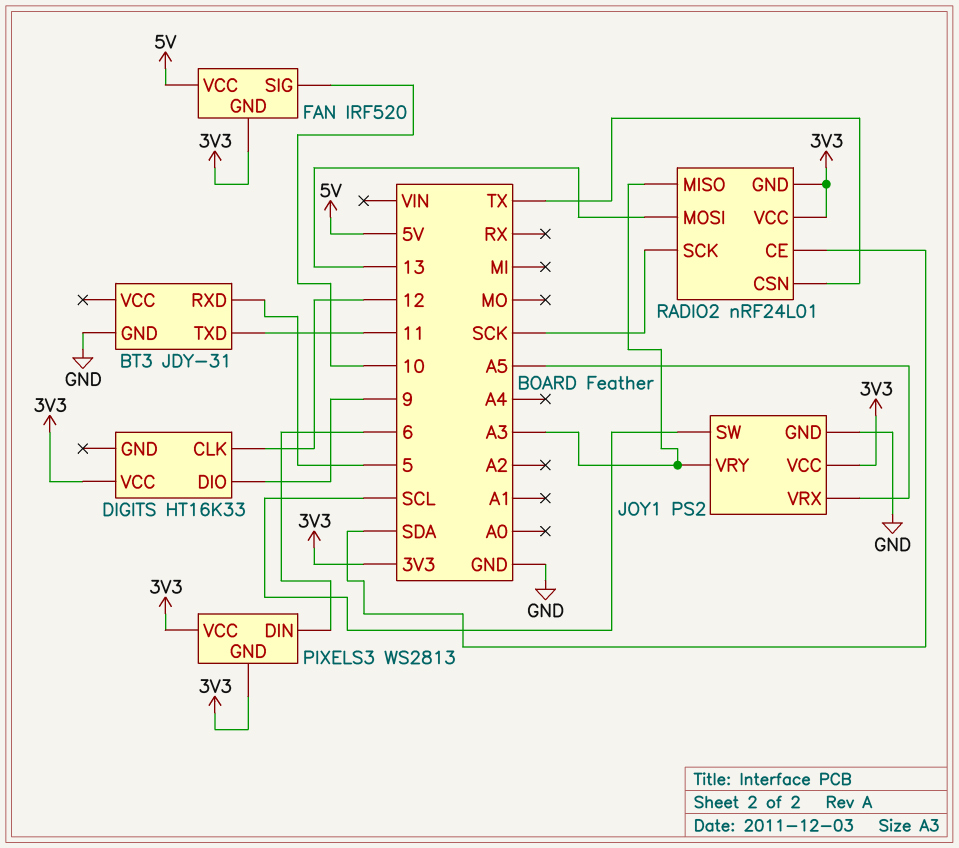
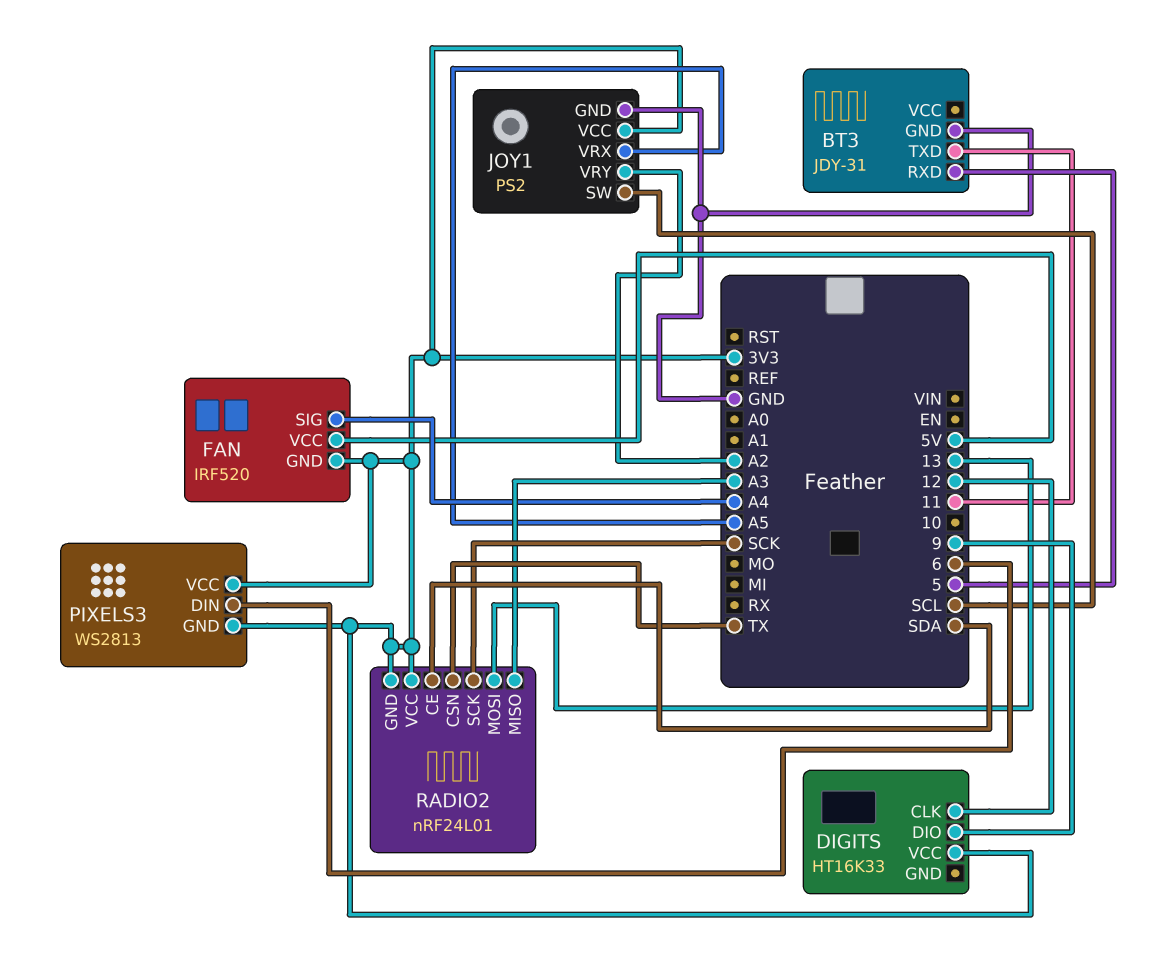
FAN pin SIG: 10 -> A4
JOY1 pin VRY: A3 -> A2

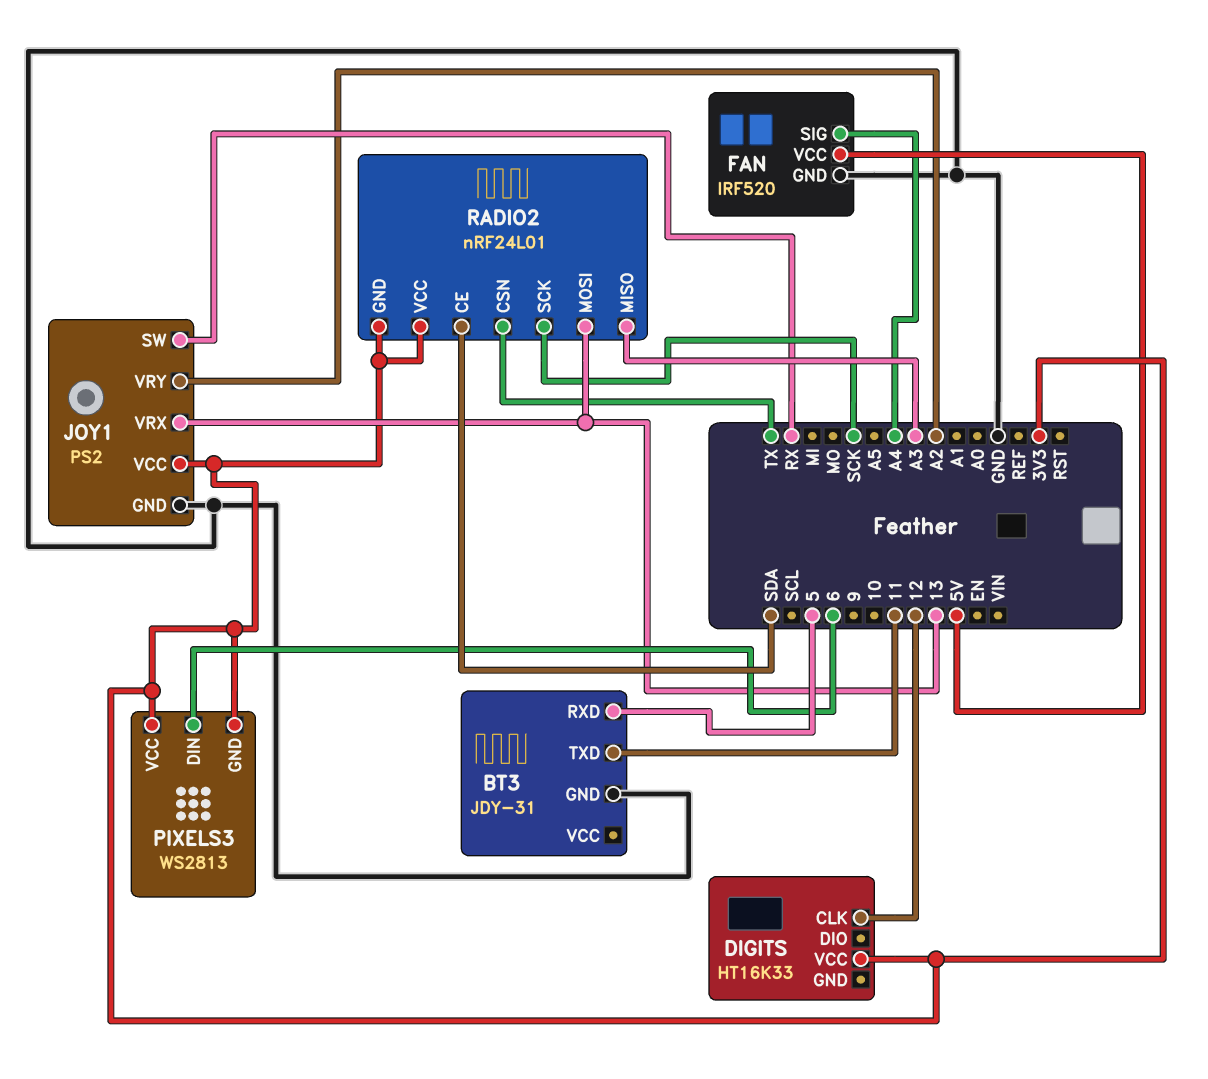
DIGITS pin DIO: 9 -> none
FAN pin GND: 3V3 -> GND
JOY1 pin SW: SCL -> RX
JOY1 pin VRX: A5 -> 13

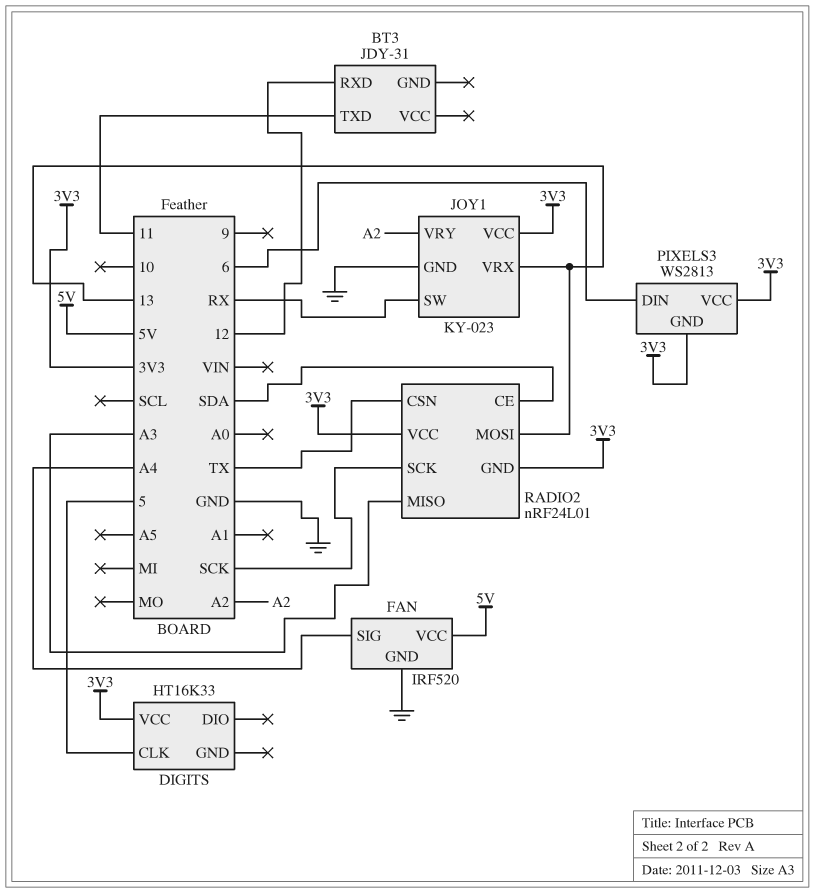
BT3 pin GND: GND -> none
BT3 pin RXD: 5 -> 12
DIGITS pin CLK: 12 -> 5
JOY1: PS2 -> KY-023

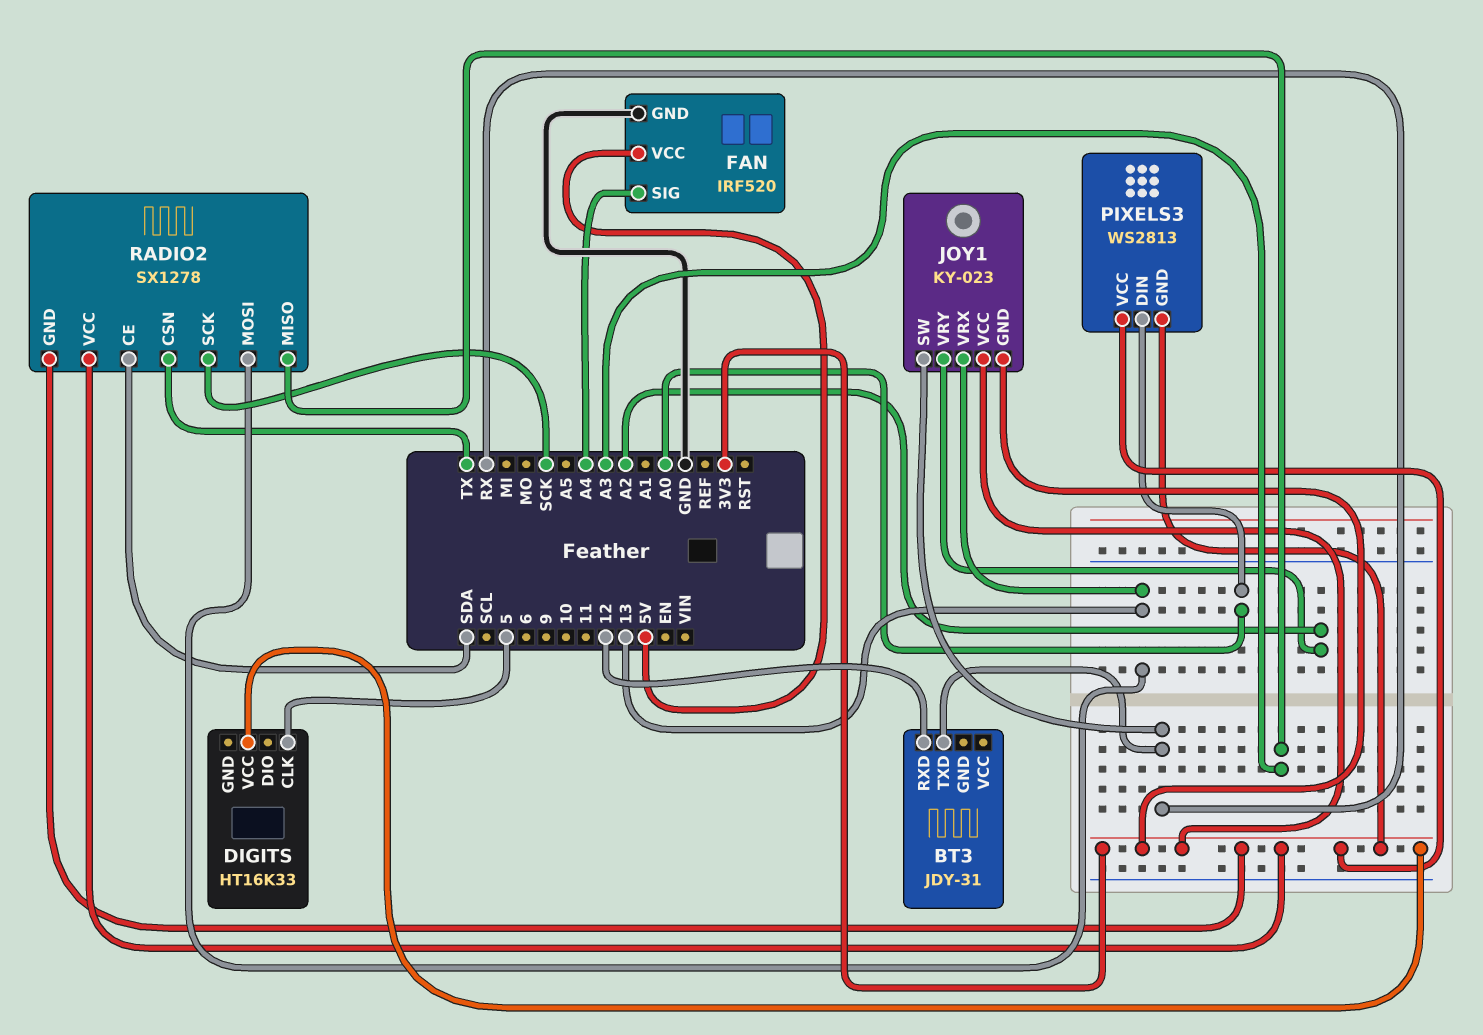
BT3 pin TXD: 11 -> RX
JOY1 pin GND: GND -> 3V3
PIXELS3 pin DIN: 6 -> A0
RADIO2: nRF24L01 -> SX1278

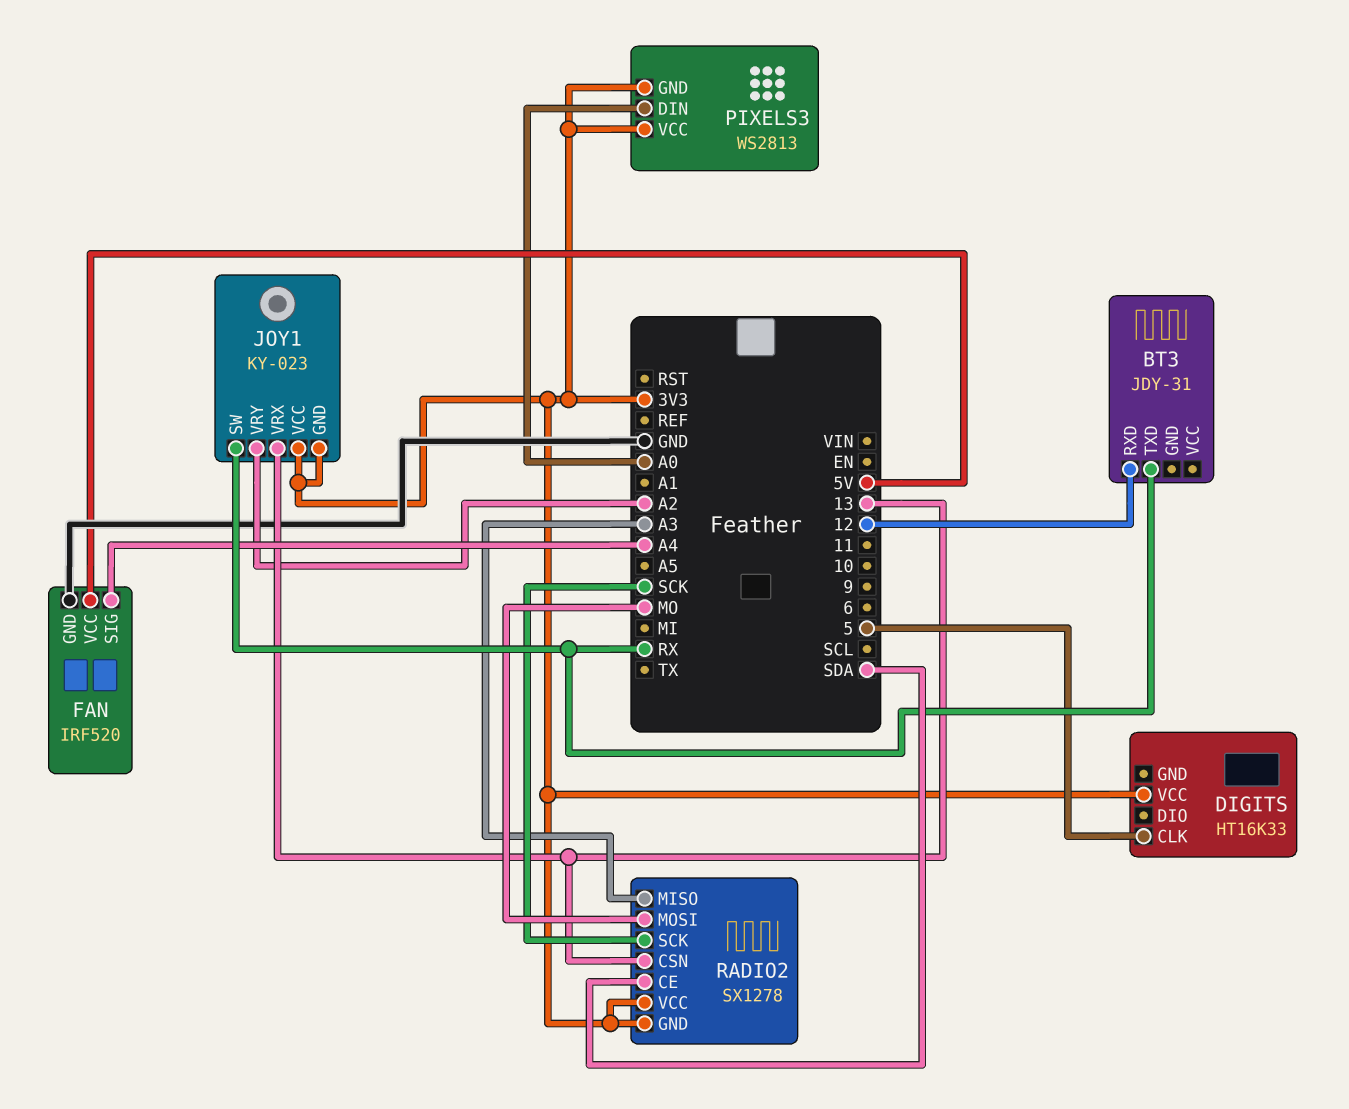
RADIO2 pin CSN: TX -> 13
RADIO2 pin MOSI: 13 -> MO

